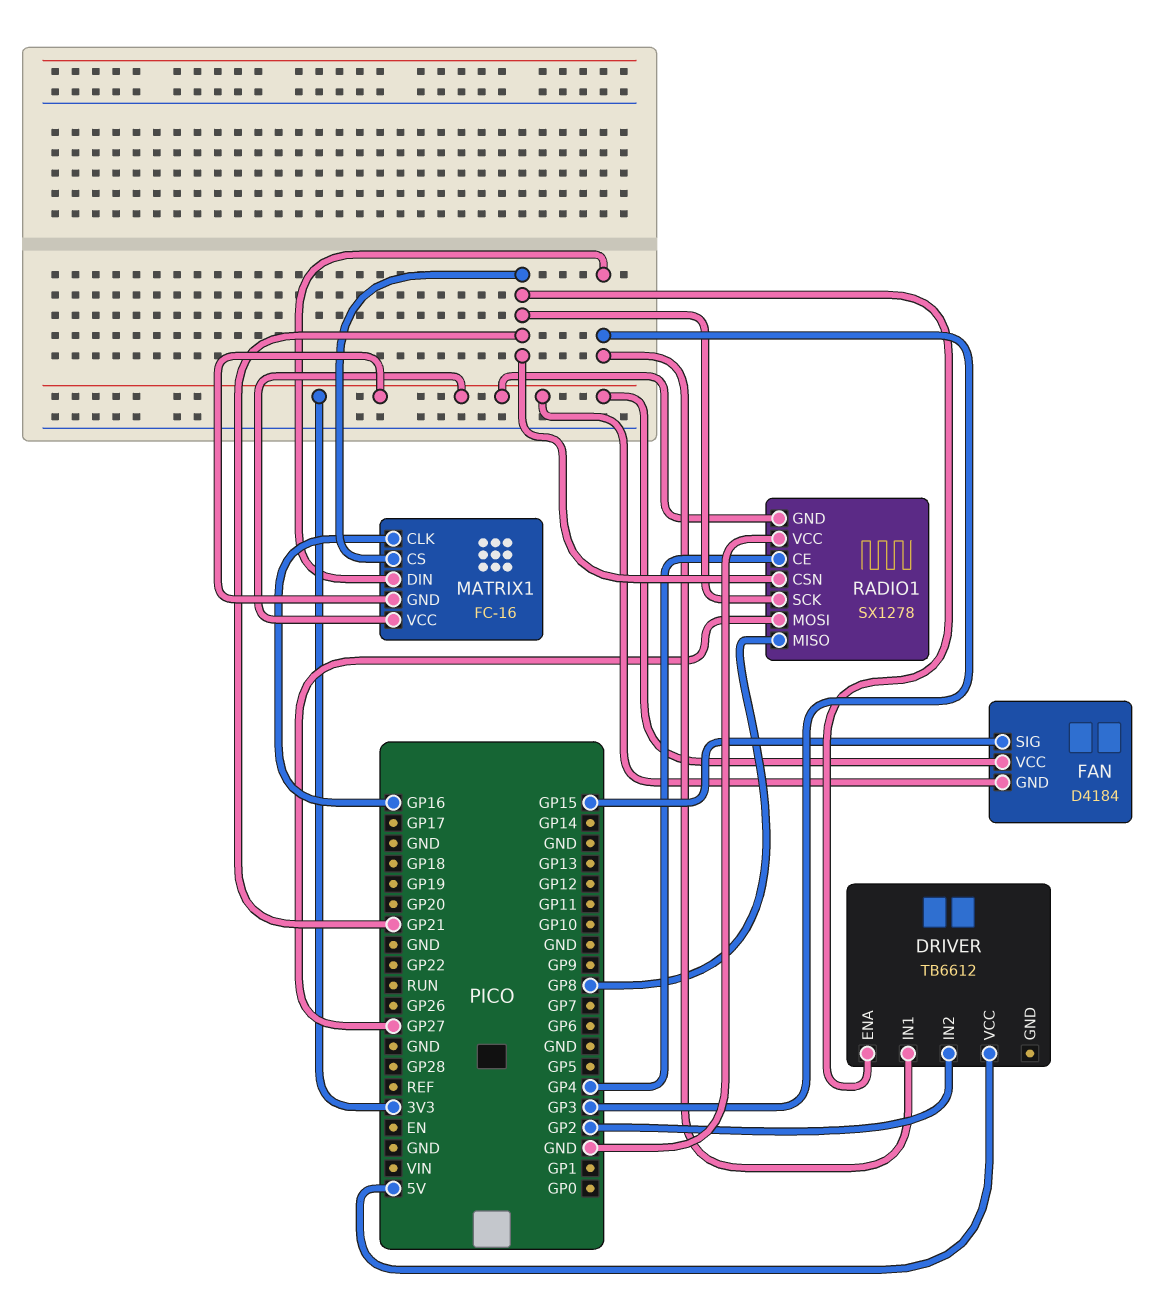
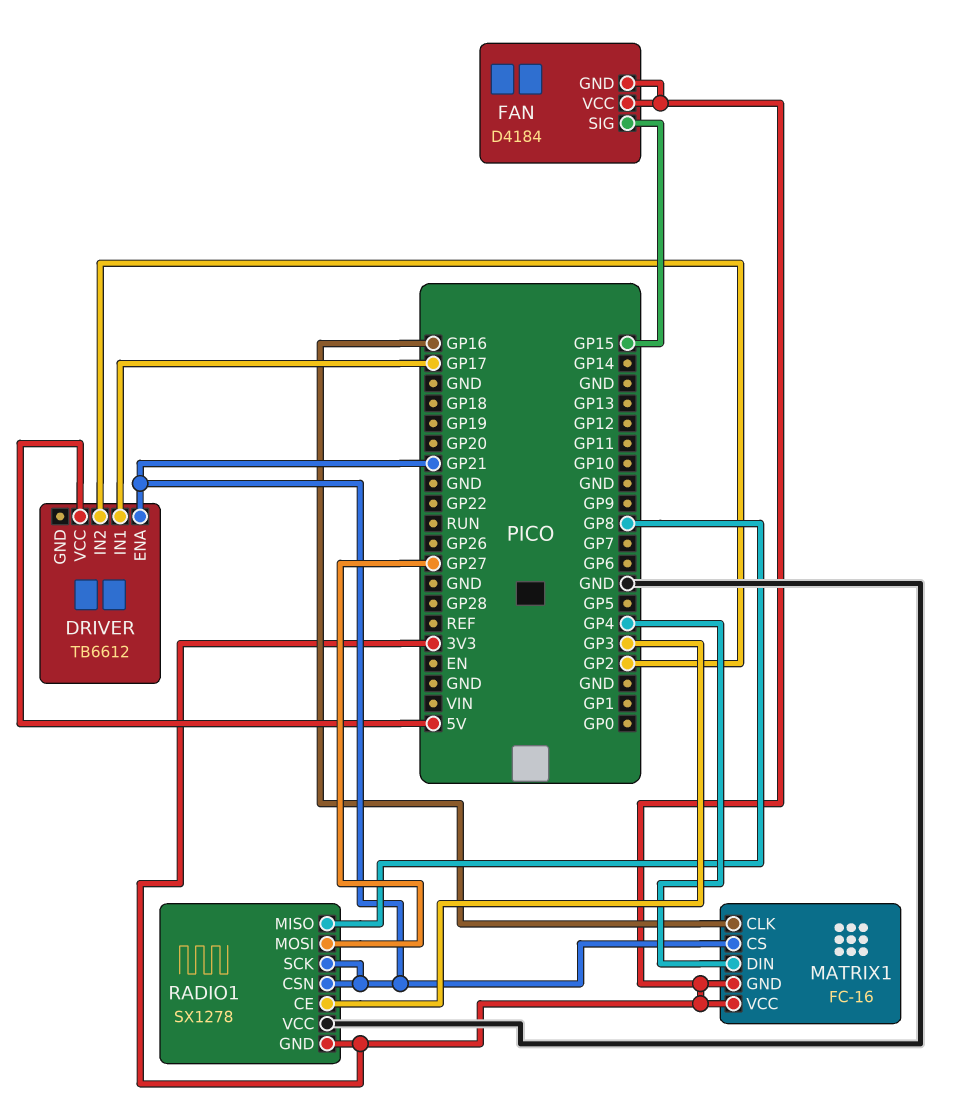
DRIVER pin IN1: GP3 -> GP17
MATRIX1 pin DIN: GP3 -> GP4
RADIO1 pin CE: GP4 -> GP3

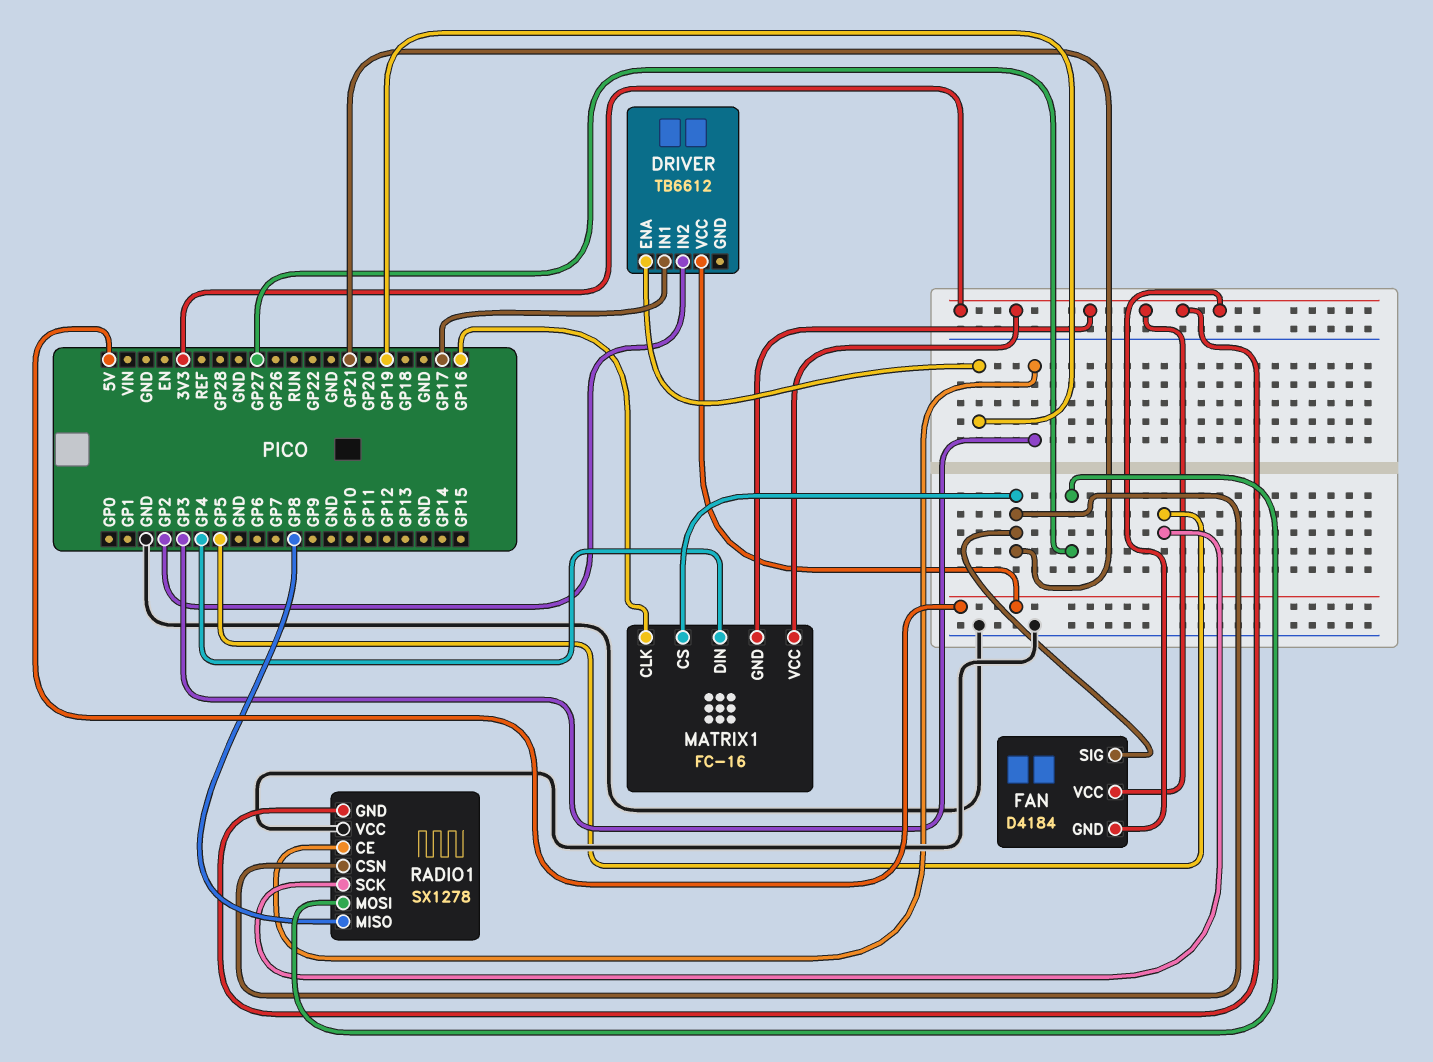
DRIVER pin ENA: GP21 -> GP19
FAN pin SIG: GP15 -> GP21
RADIO1 pin SCK: GP21 -> GP5

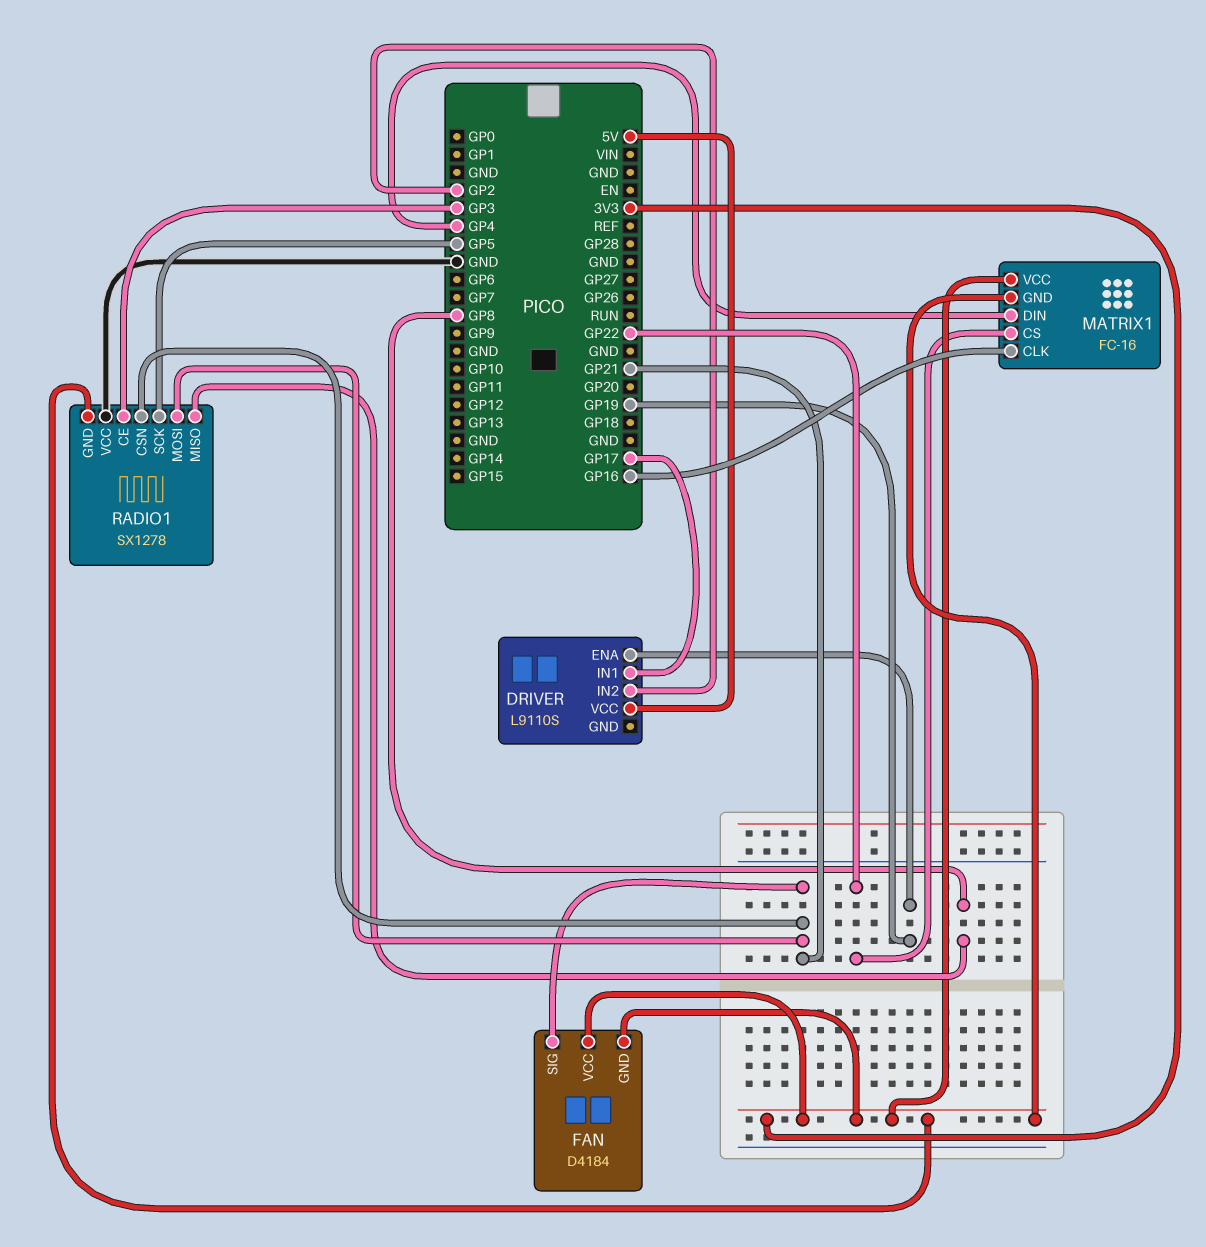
DRIVER: TB6612 -> L9110S
MATRIX1 pin CS: GP21 -> GP22
RADIO1 pin MOSI: GP27 -> GP21

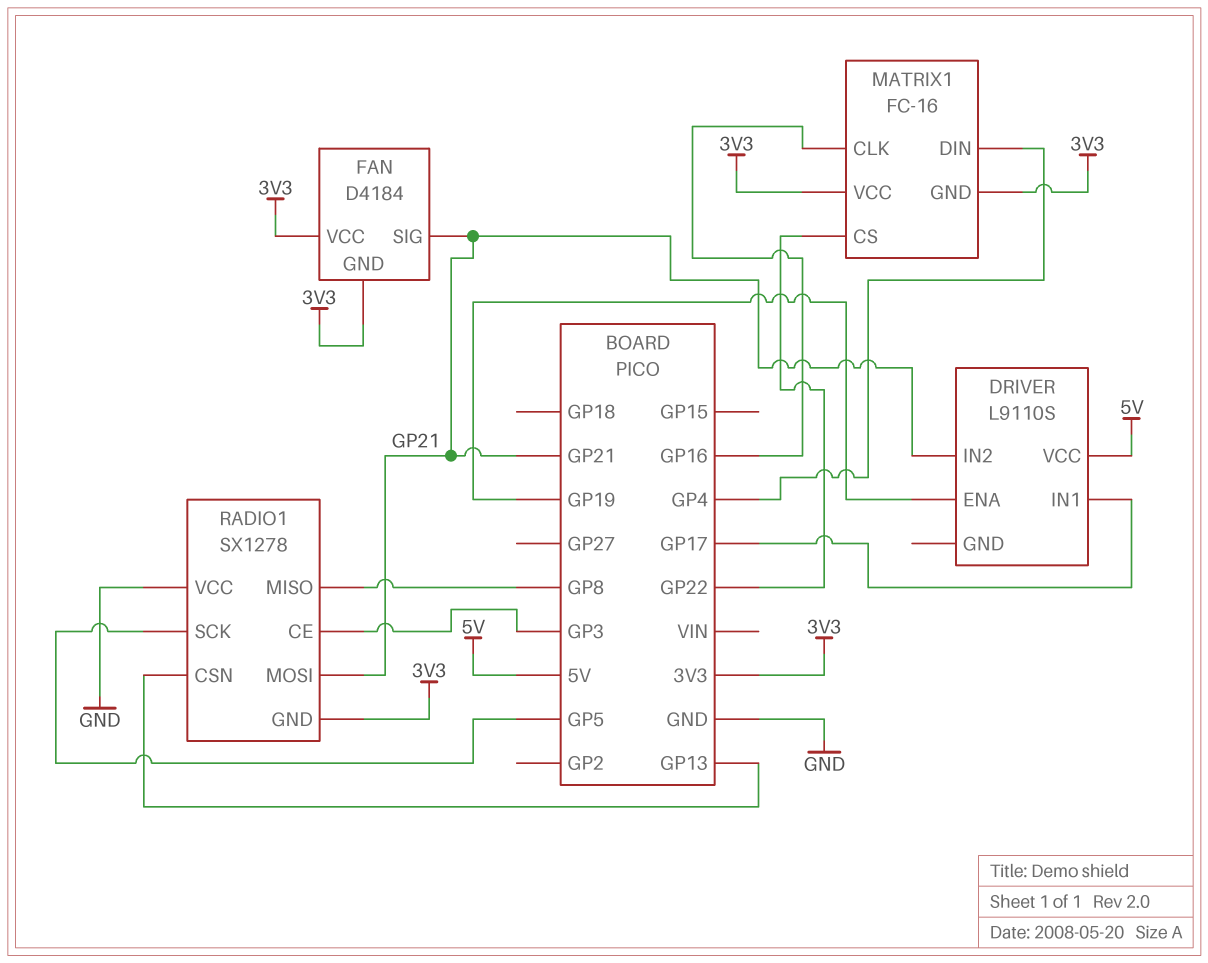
DRIVER pin IN2: GP2 -> GP21
RADIO1 pin CSN: GP21 -> GP13

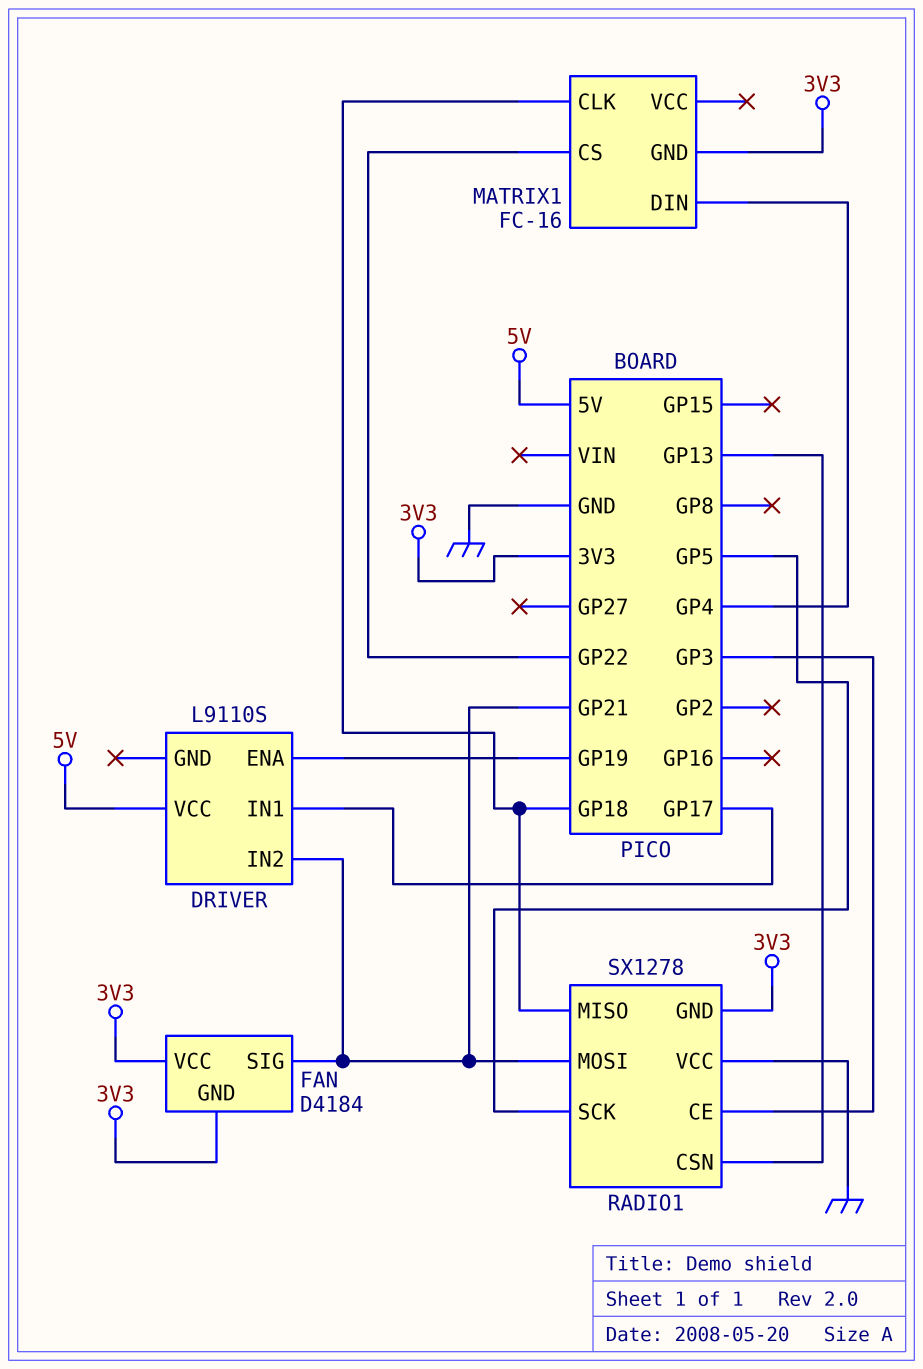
MATRIX1 pin CLK: GP16 -> GP18
MATRIX1 pin VCC: 3V3 -> none
RADIO1 pin MISO: GP8 -> GP18

